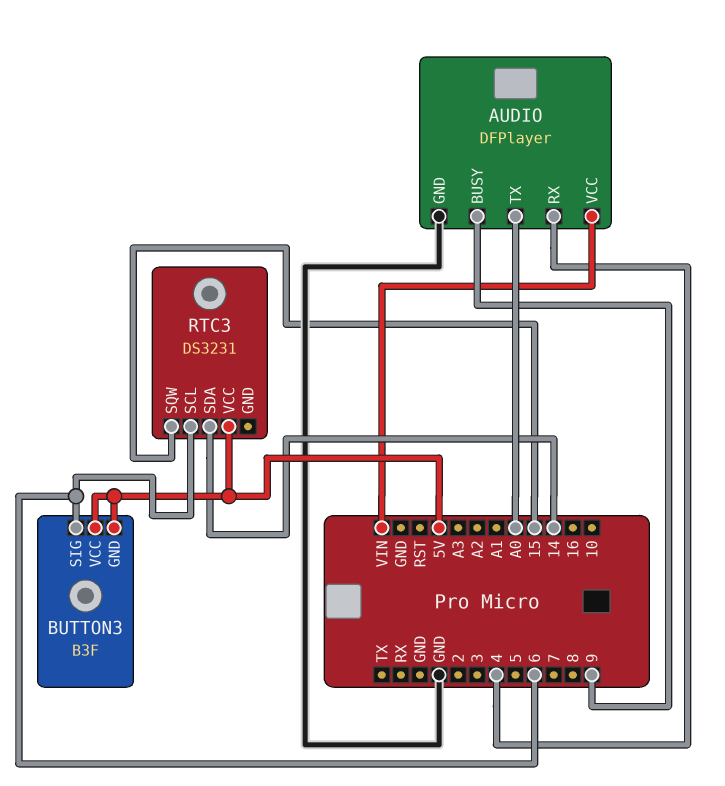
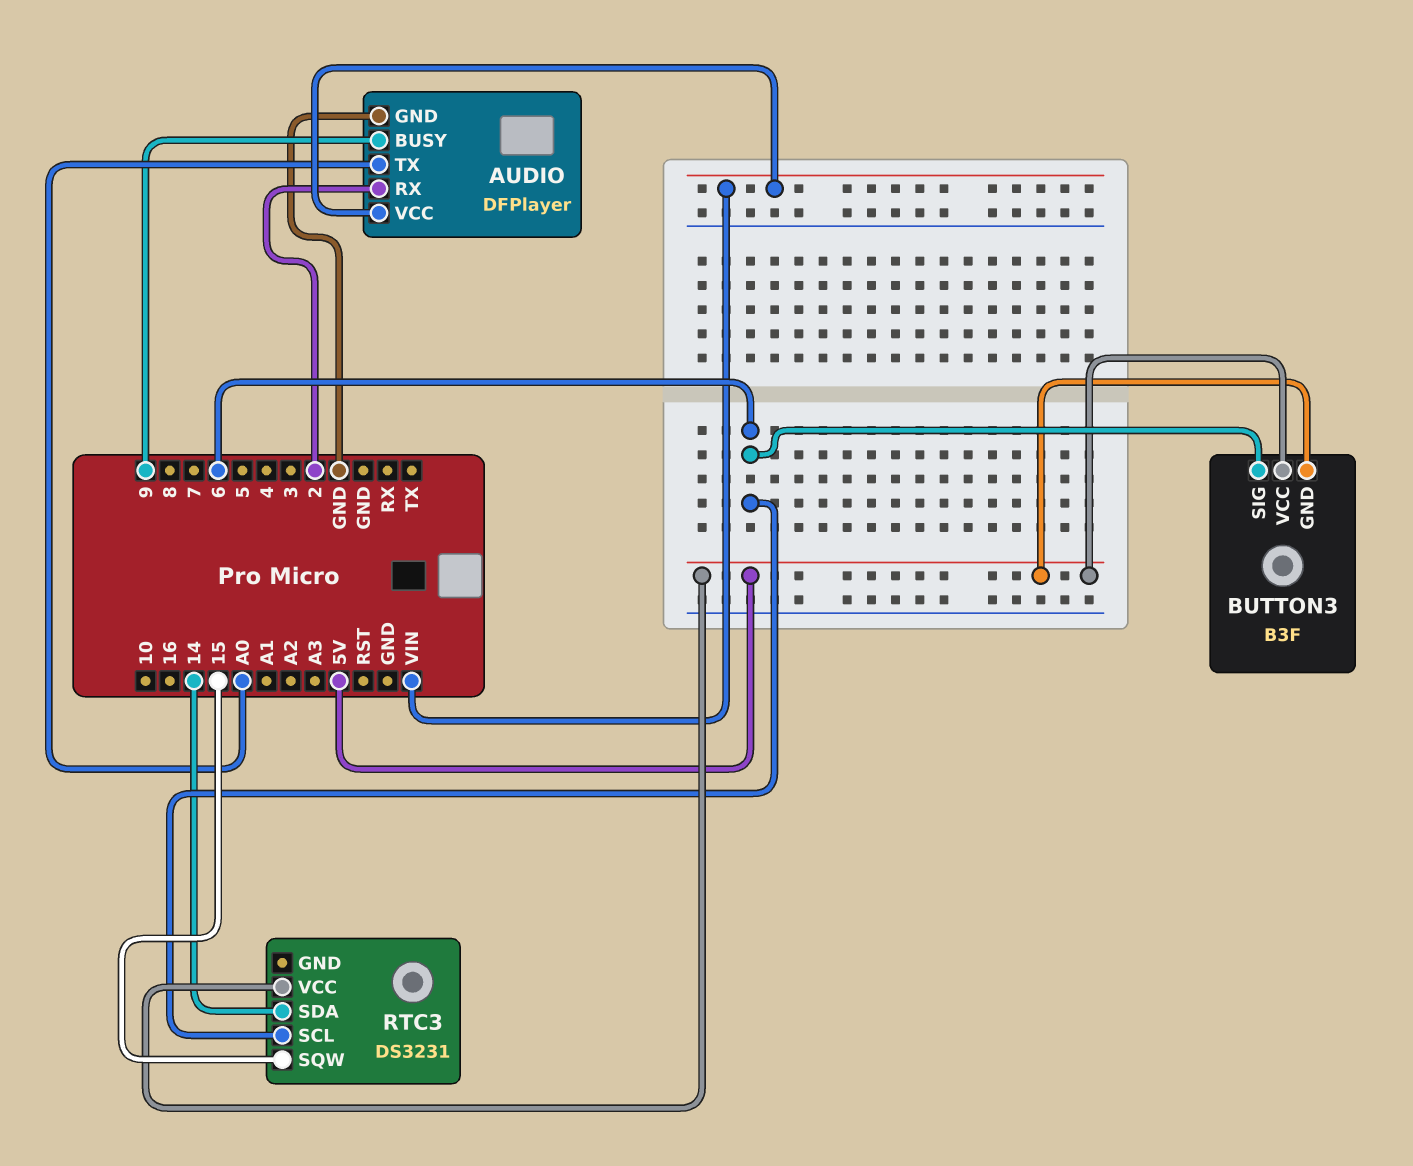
AUDIO pin RX: 4 -> 2

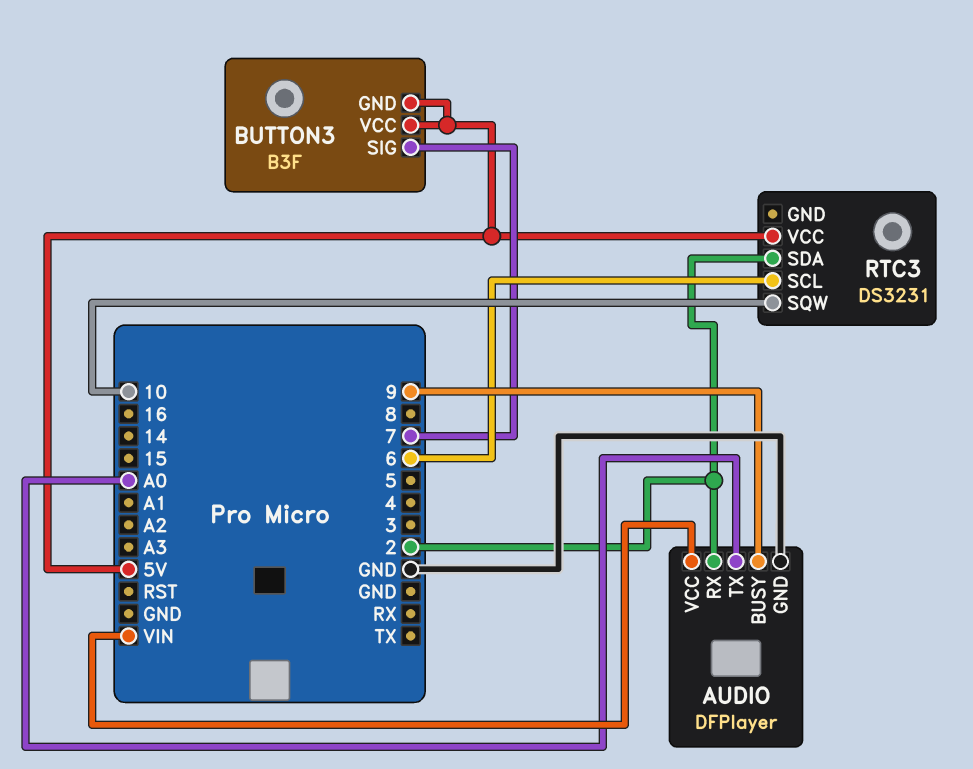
BUTTON3 pin SIG: 6 -> 7
RTC3 pin SDA: 14 -> 2
RTC3 pin SQW: 15 -> 10

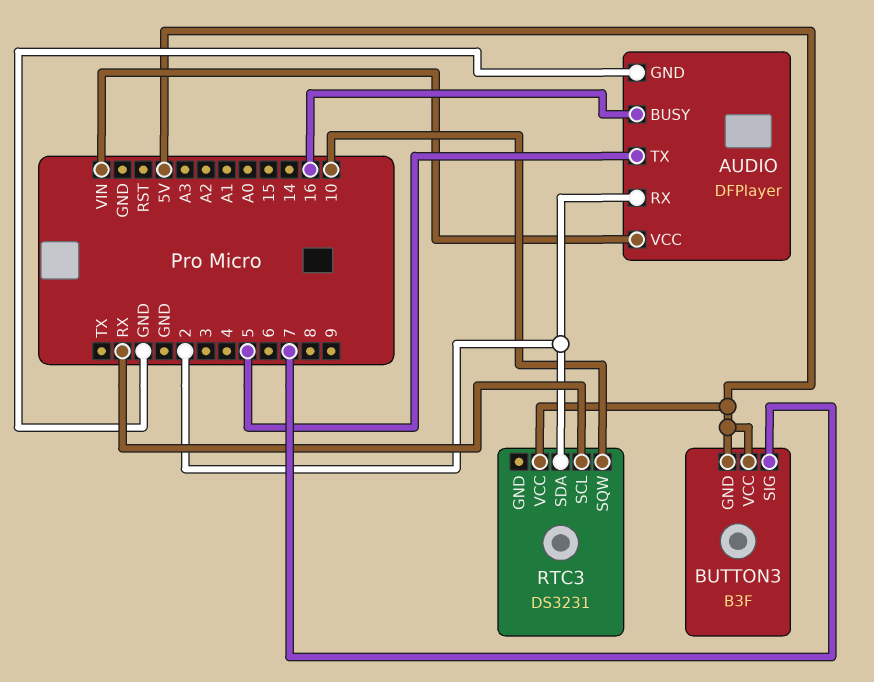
AUDIO pin BUSY: 9 -> 16
AUDIO pin TX: A0 -> 5
RTC3 pin SCL: 6 -> RX

